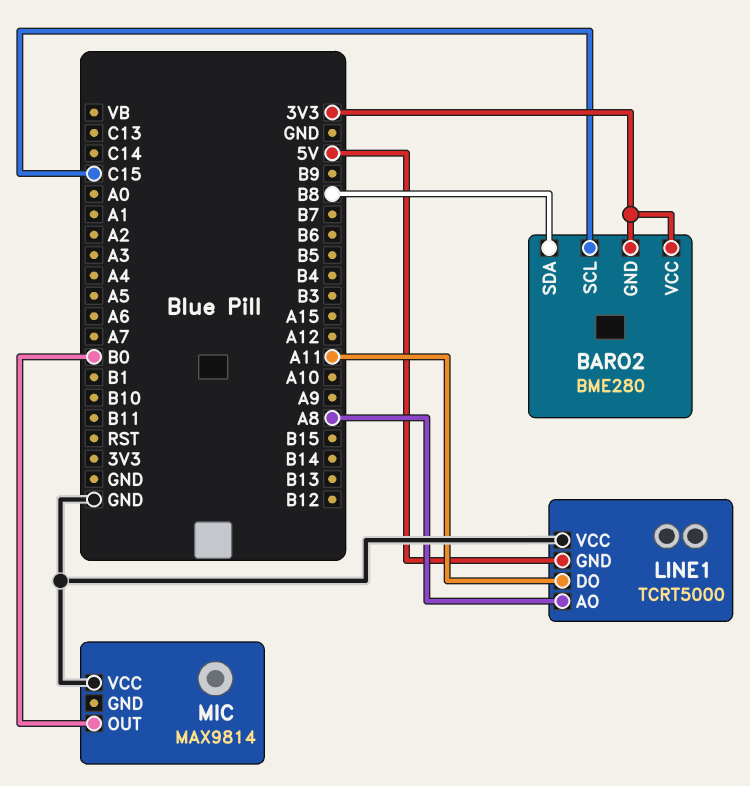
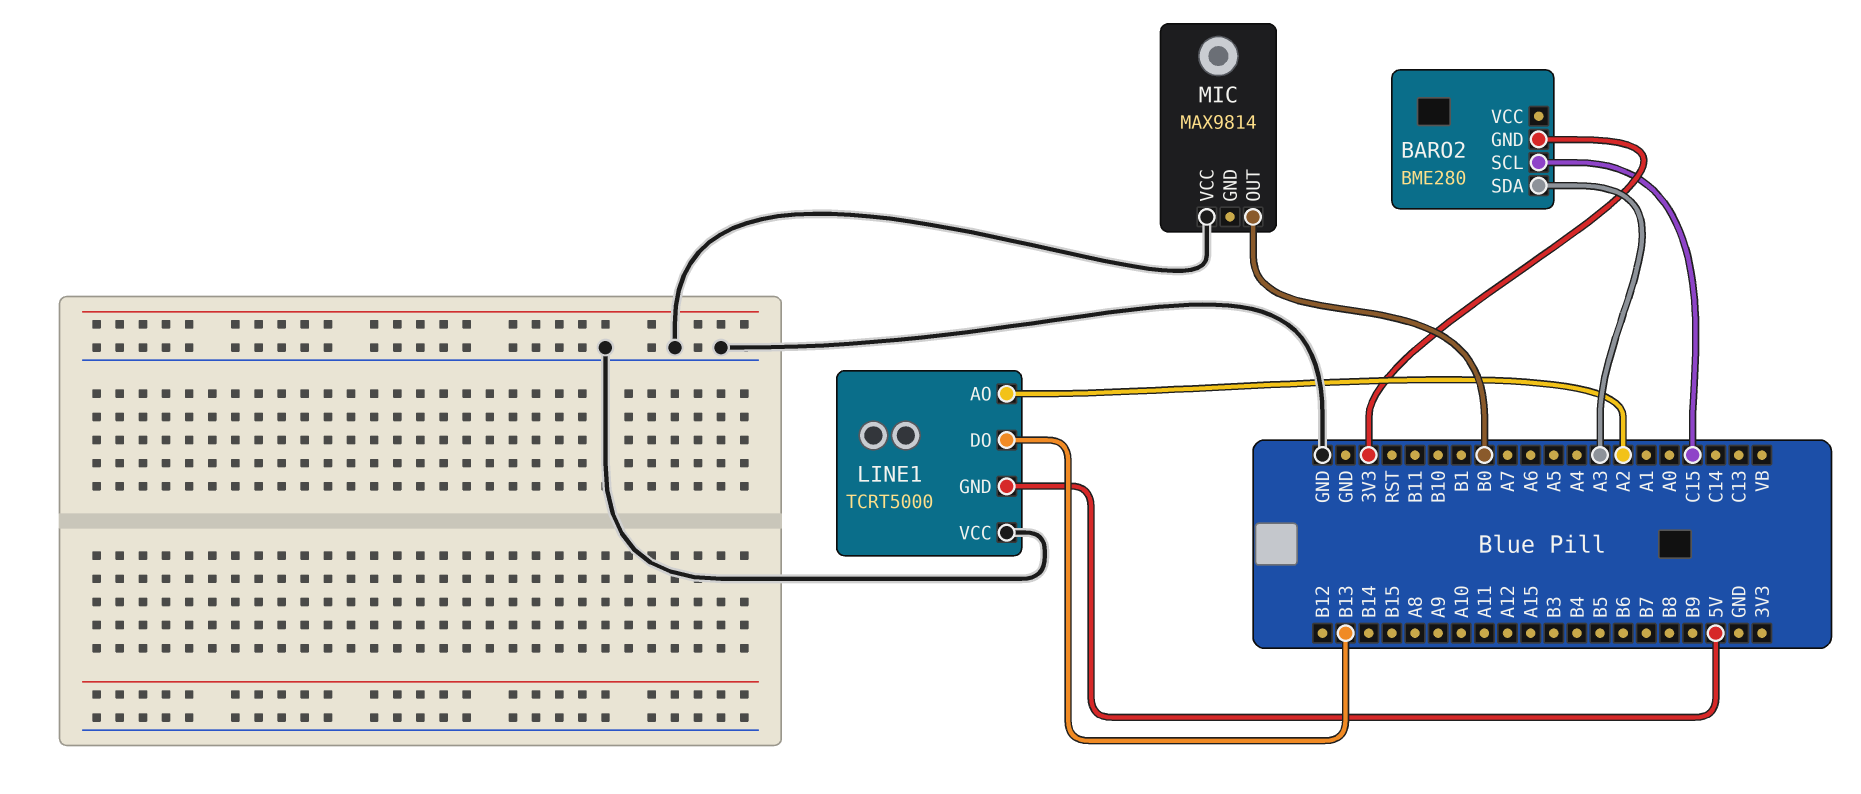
BARO2 pin SDA: B8 -> A3
BARO2 pin VCC: 3V3 -> none
LINE1 pin AO: A8 -> A2
LINE1 pin DO: A11 -> B13

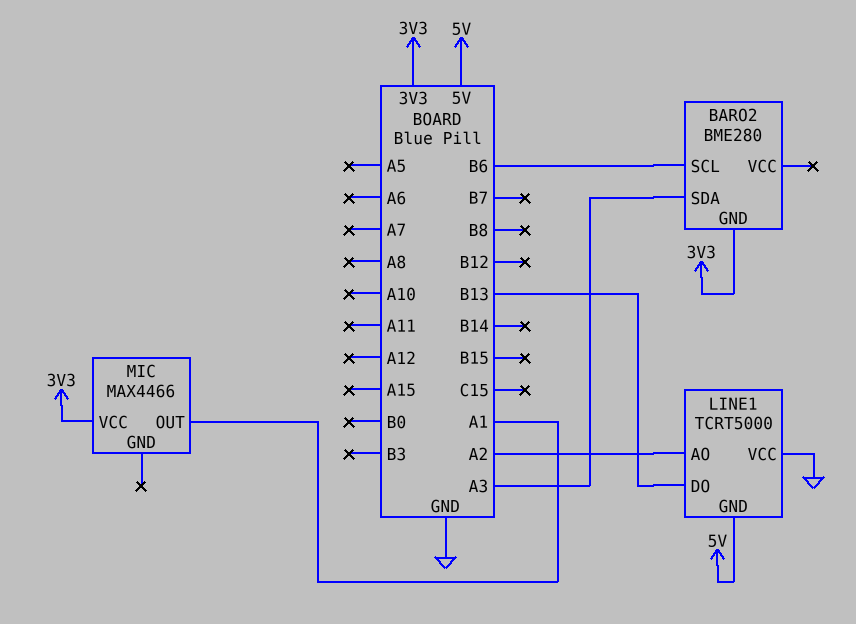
BARO2 pin SCL: C15 -> B6
MIC: MAX9814 -> MAX4466
MIC pin OUT: B0 -> A1
MIC pin VCC: GND -> 3V3

